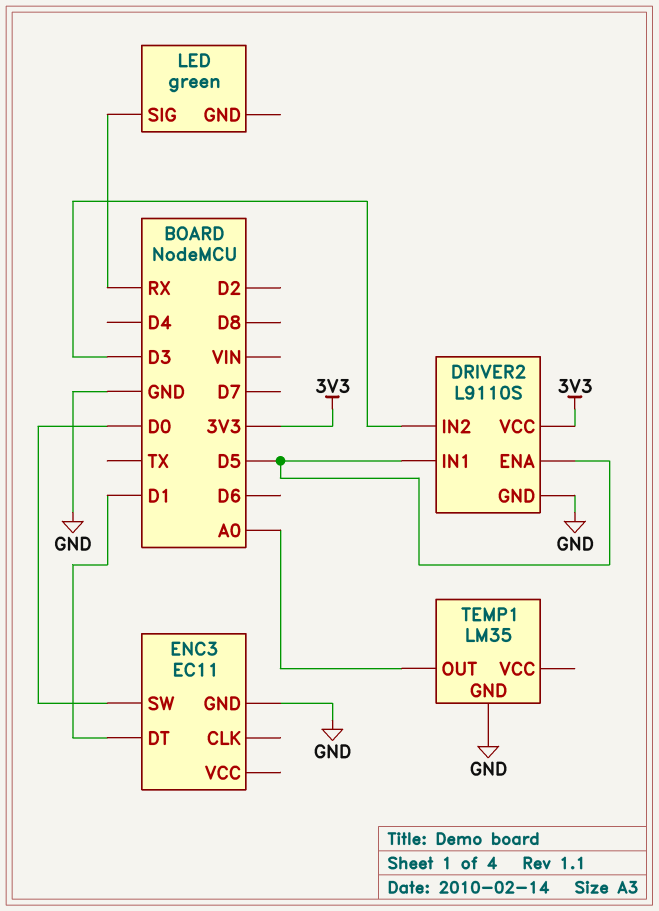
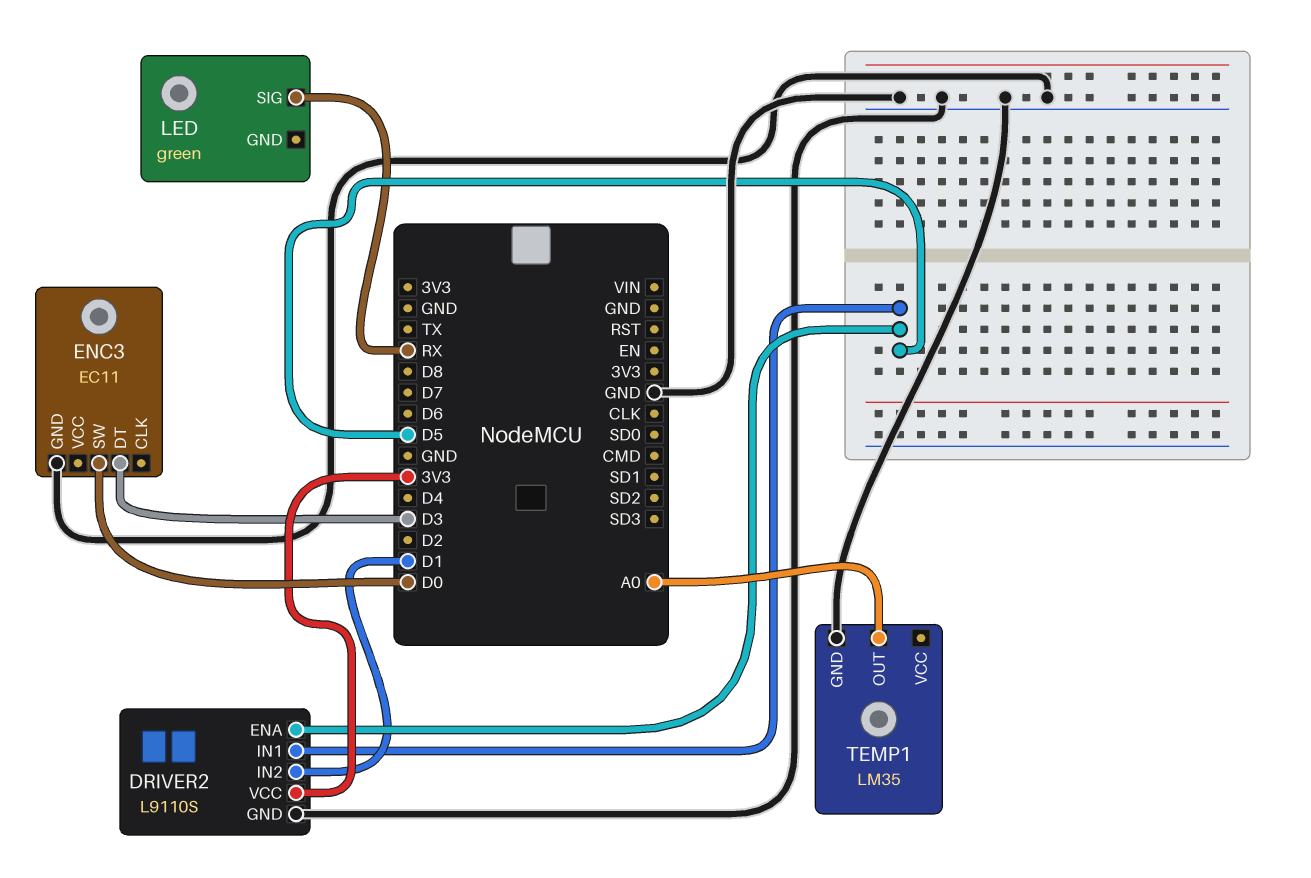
DRIVER2 pin IN2: D3 -> D1
ENC3 pin DT: D1 -> D3

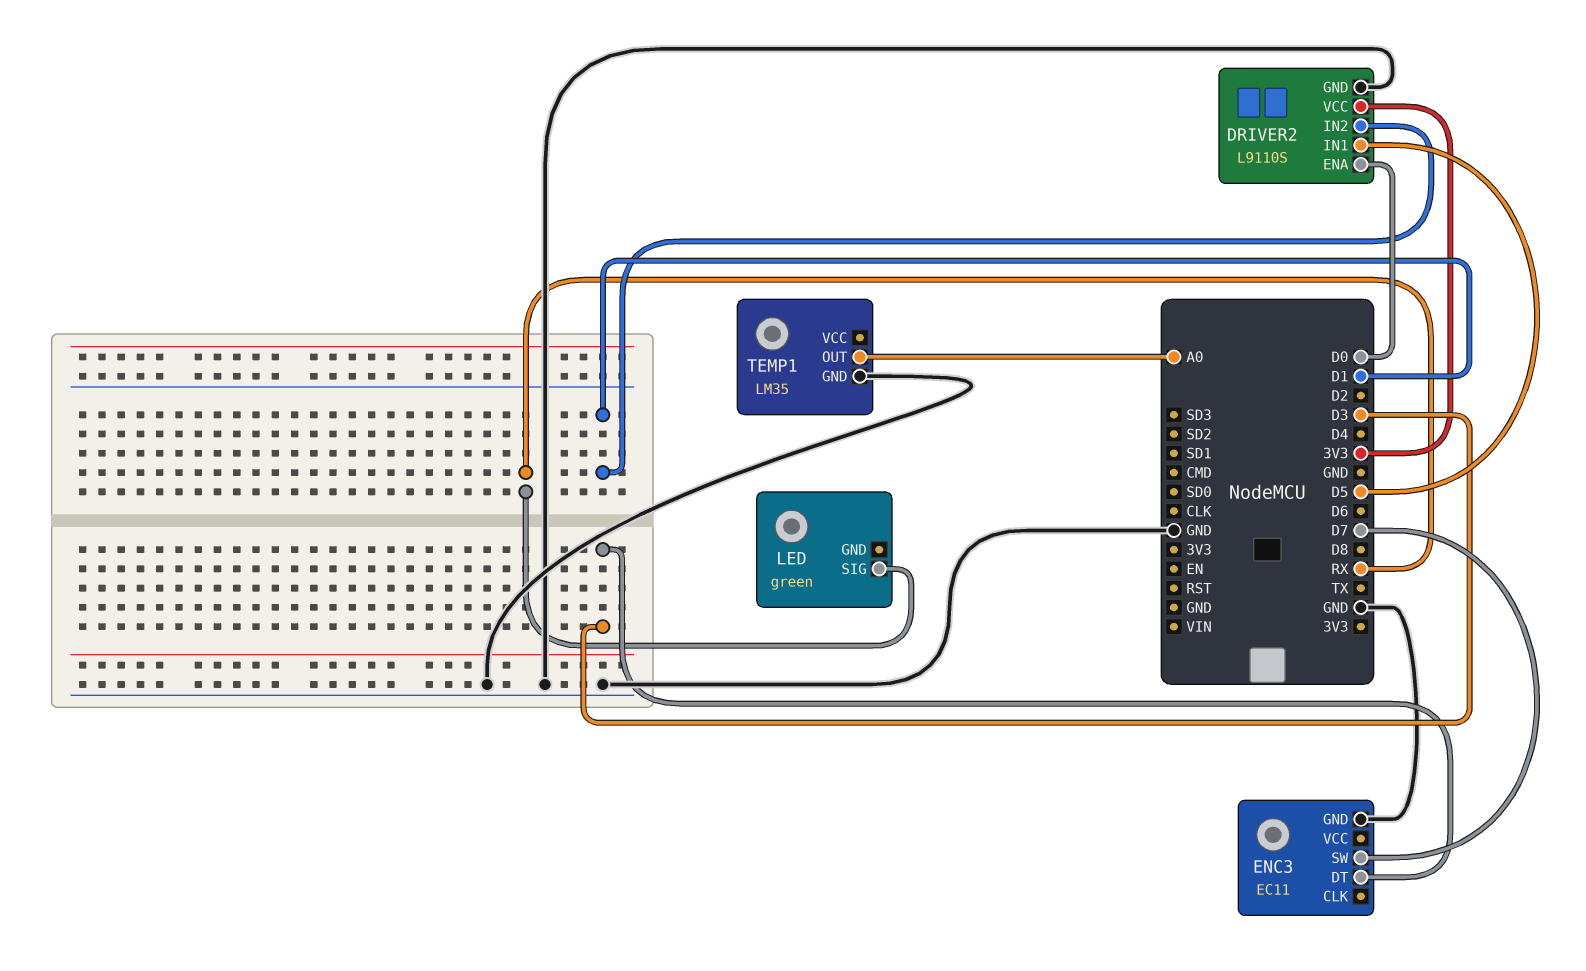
DRIVER2 pin ENA: D5 -> D0
ENC3 pin SW: D0 -> D7

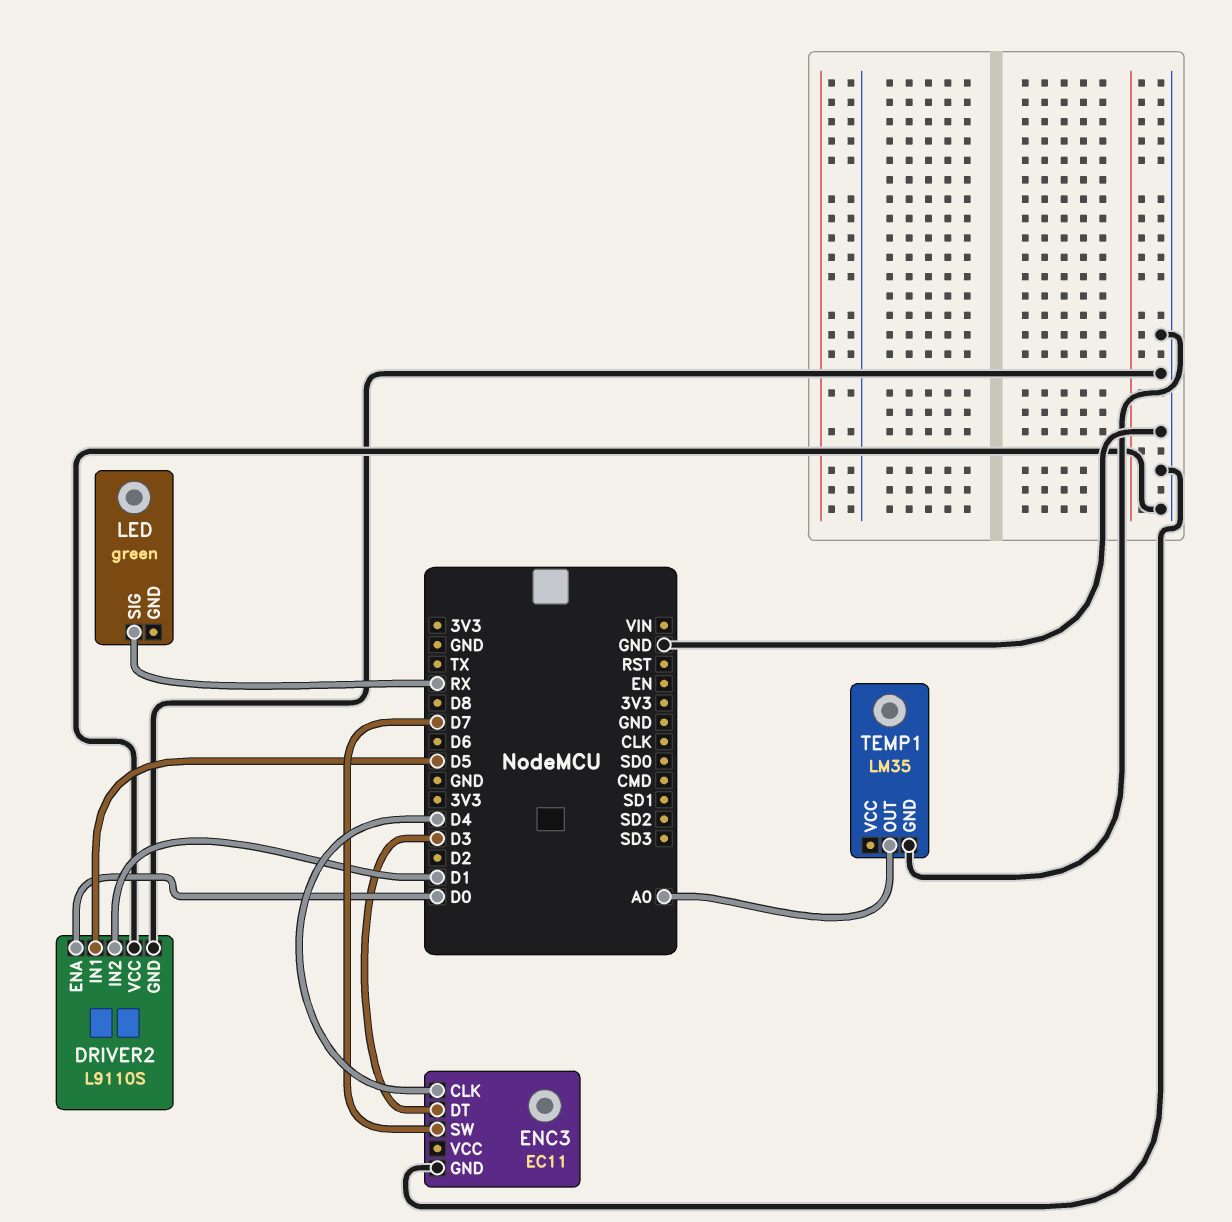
DRIVER2 pin VCC: 3V3 -> GND
ENC3 pin CLK: none -> D4

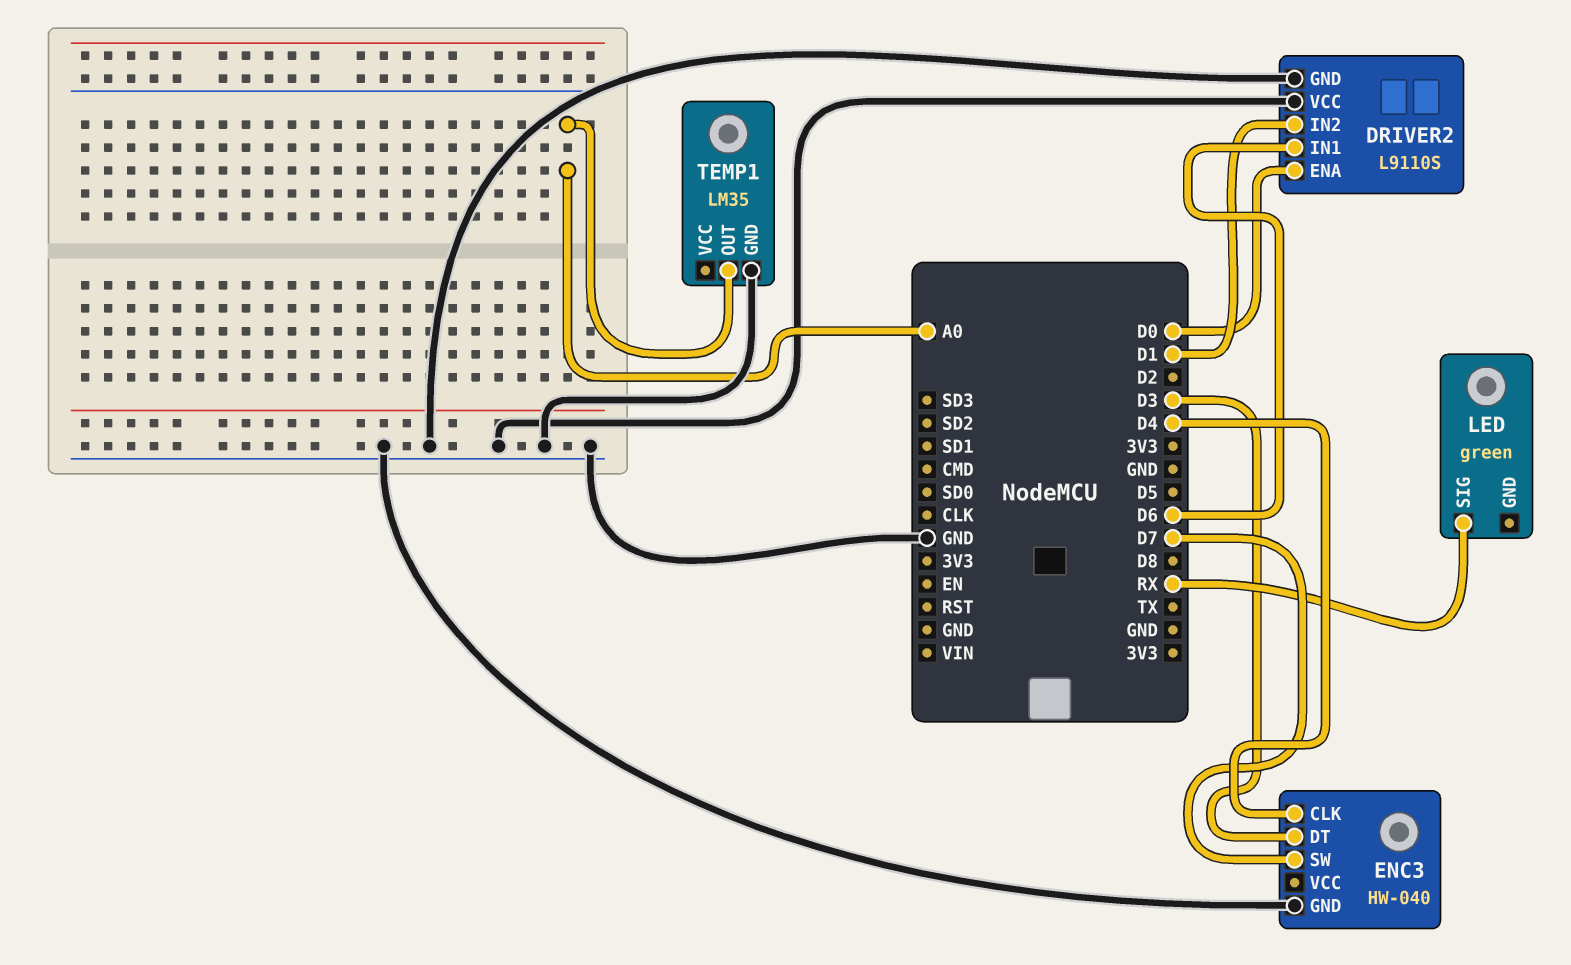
DRIVER2 pin IN1: D5 -> D6
ENC3: EC11 -> HW-040

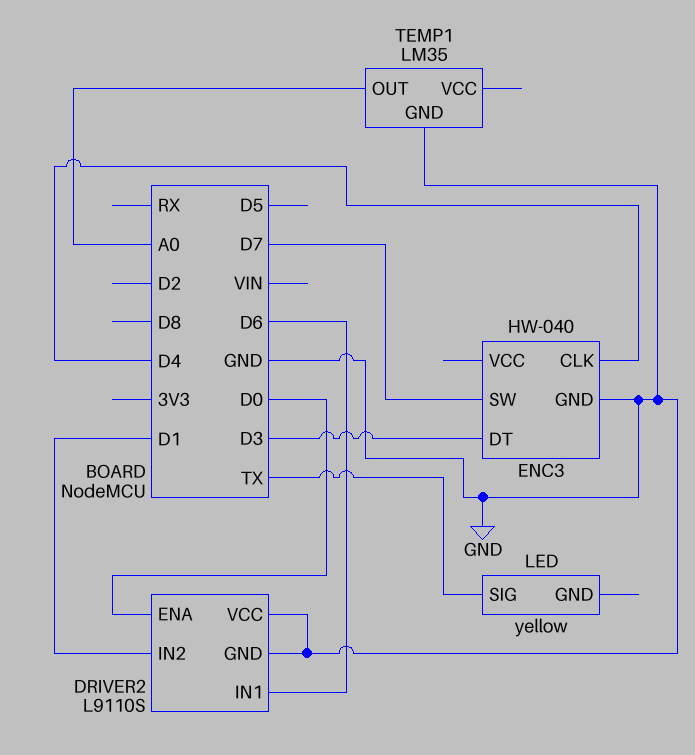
LED: green -> yellow
LED pin SIG: RX -> TX

